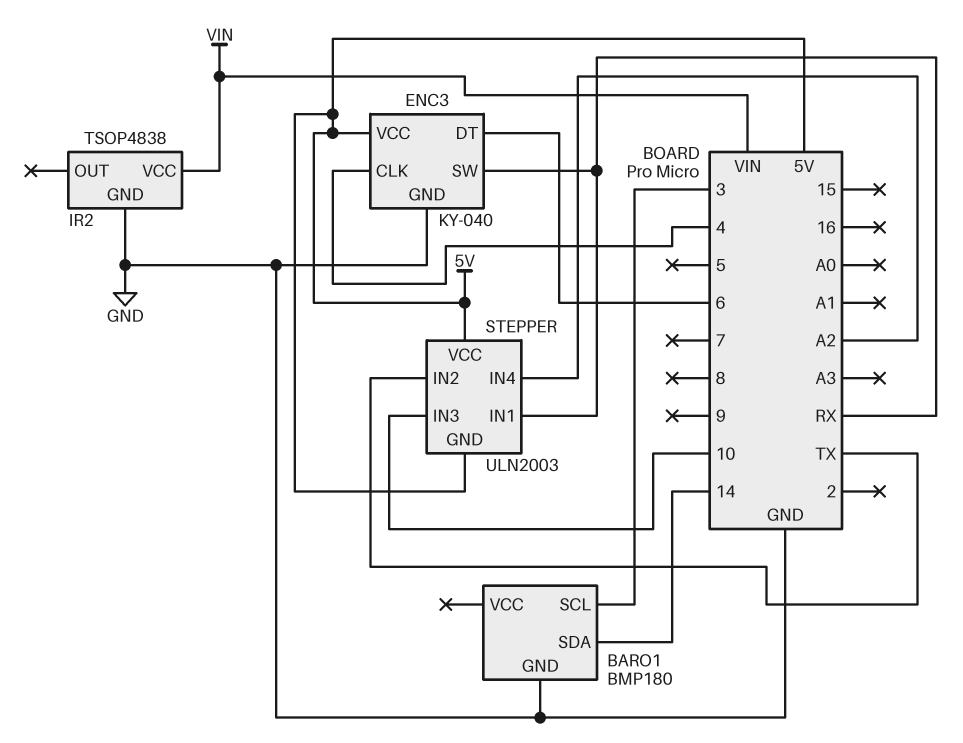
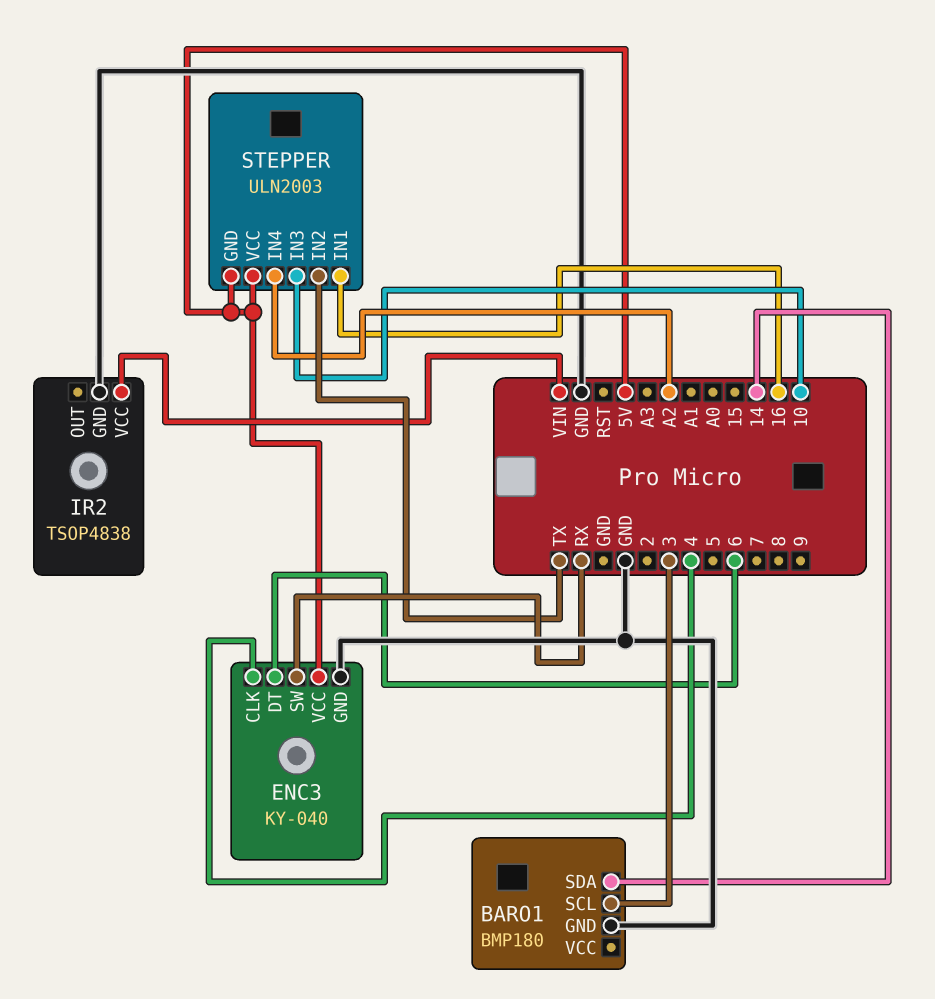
STEPPER pin IN1: RX -> 16

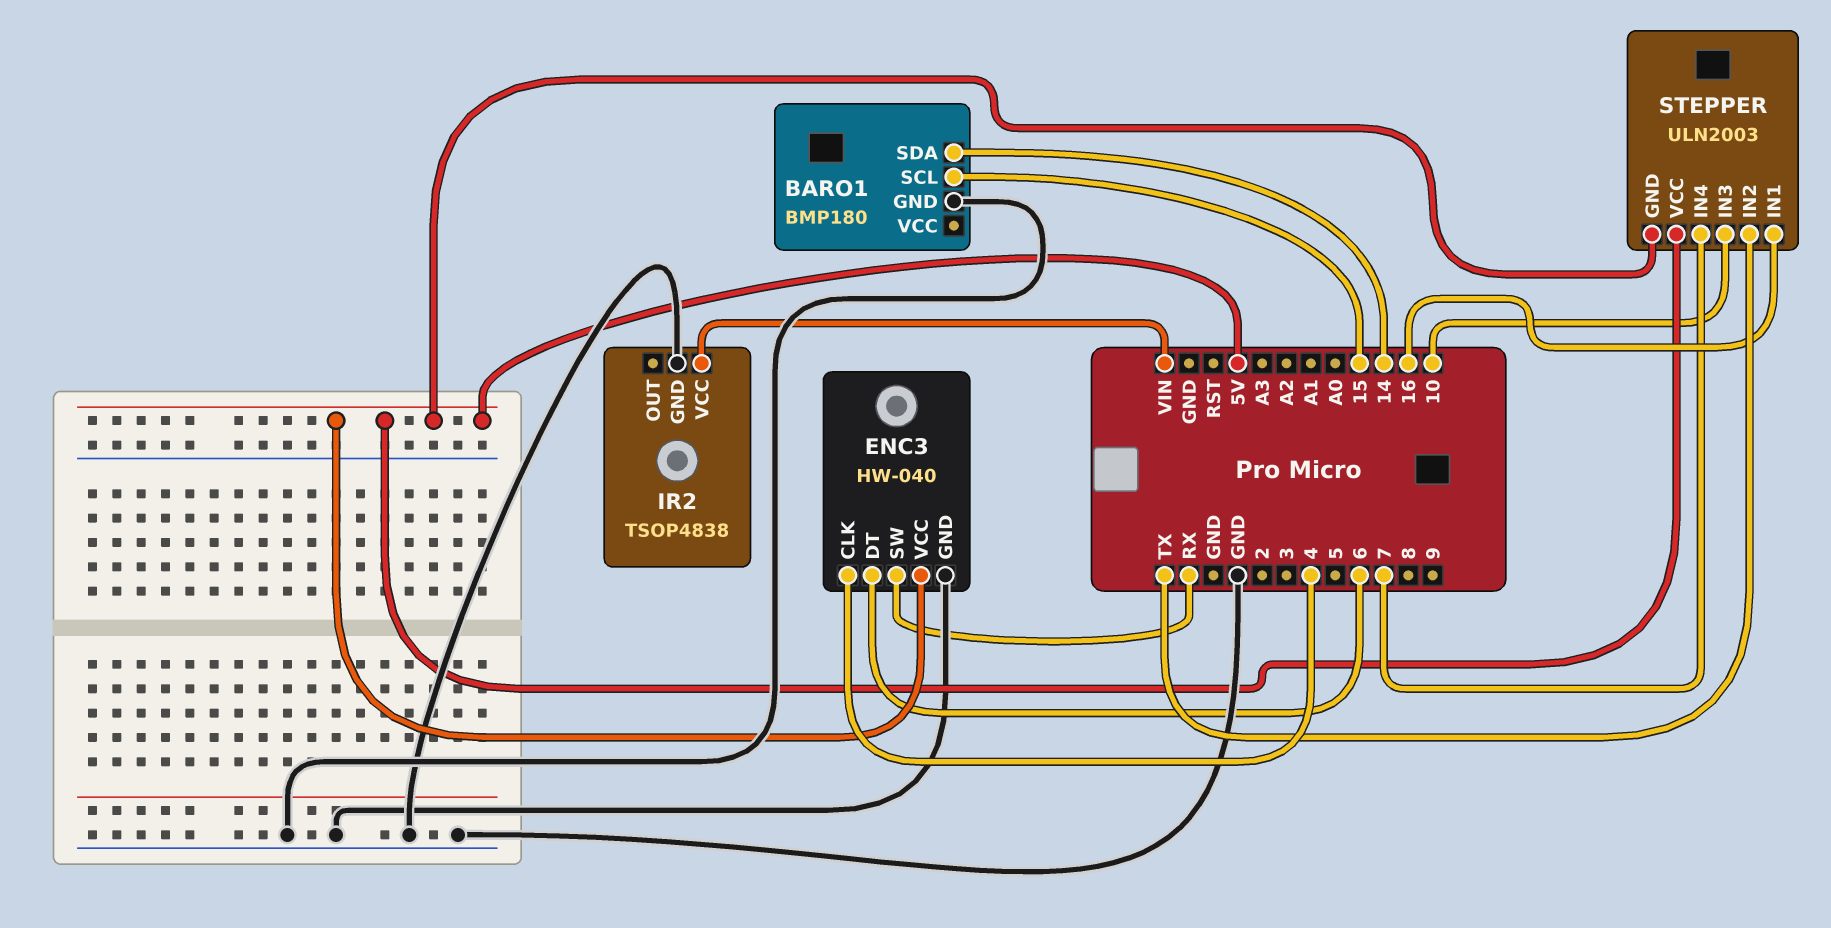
BARO1 pin SCL: 3 -> 15
ENC3: KY-040 -> HW-040
STEPPER pin IN4: A2 -> 7

